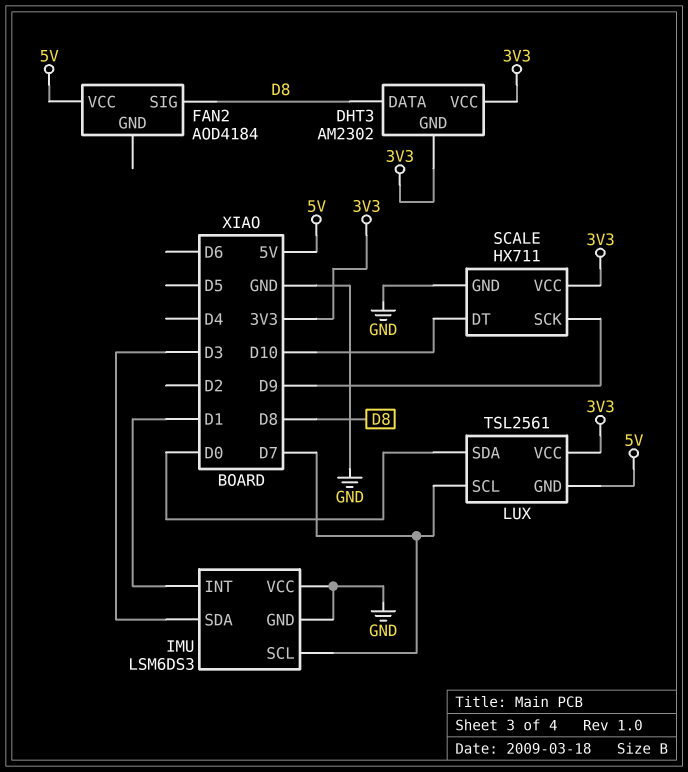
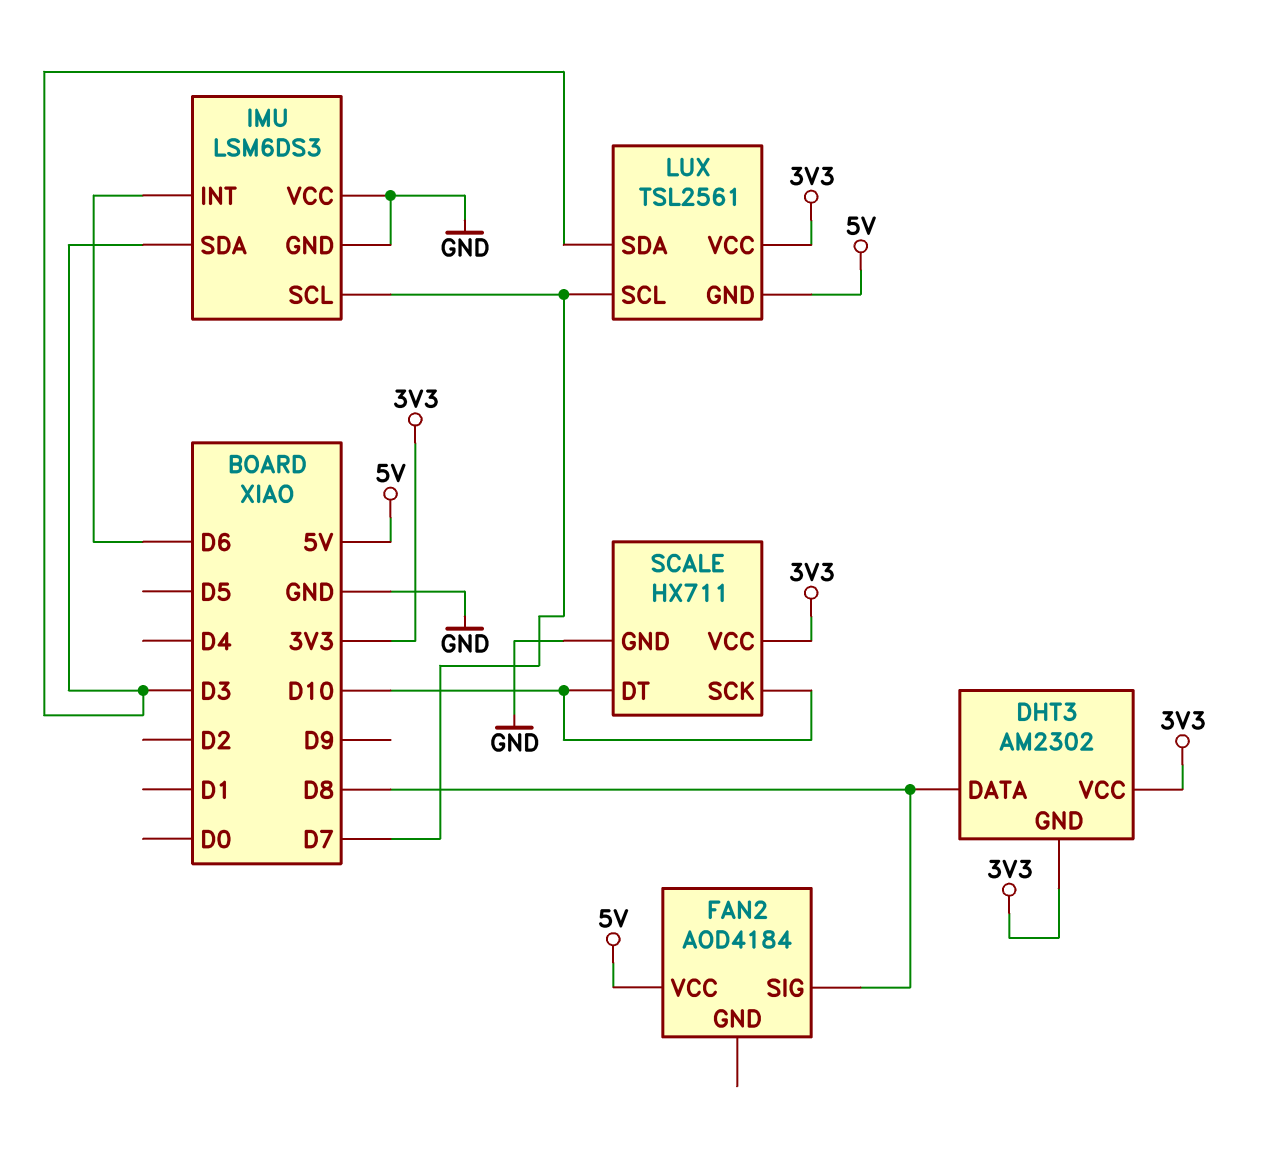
IMU pin INT: D1 -> D6
LUX pin SDA: D0 -> D3
SCALE pin SCK: D9 -> D10

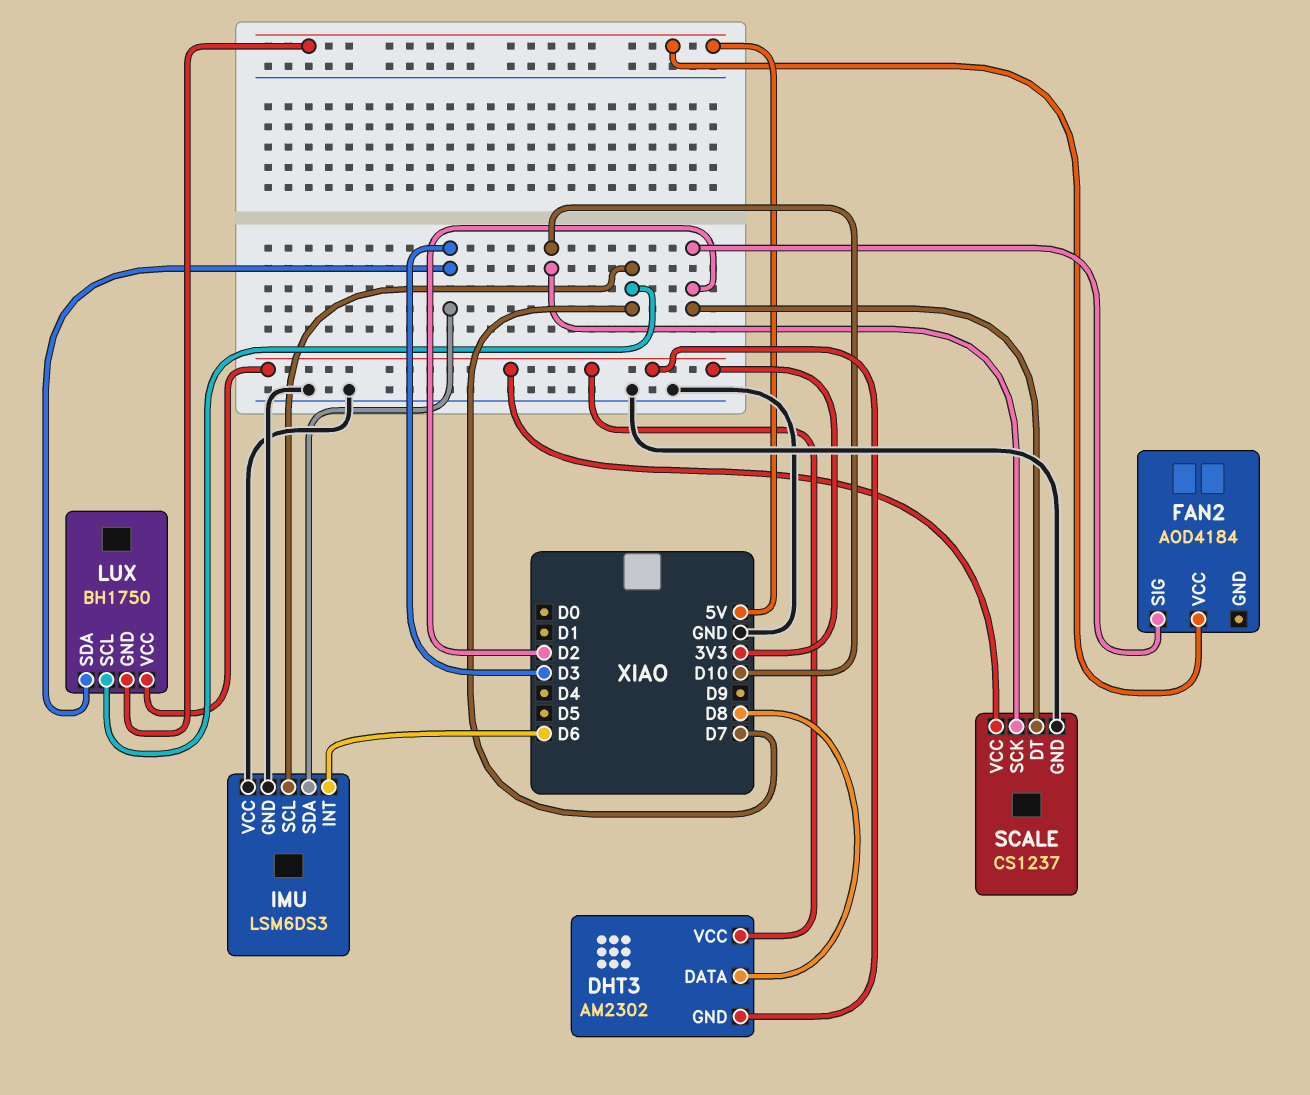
FAN2 pin SIG: D8 -> D2
LUX: TSL2561 -> BH1750
SCALE: HX711 -> CS1237
SCALE pin DT: D10 -> D2

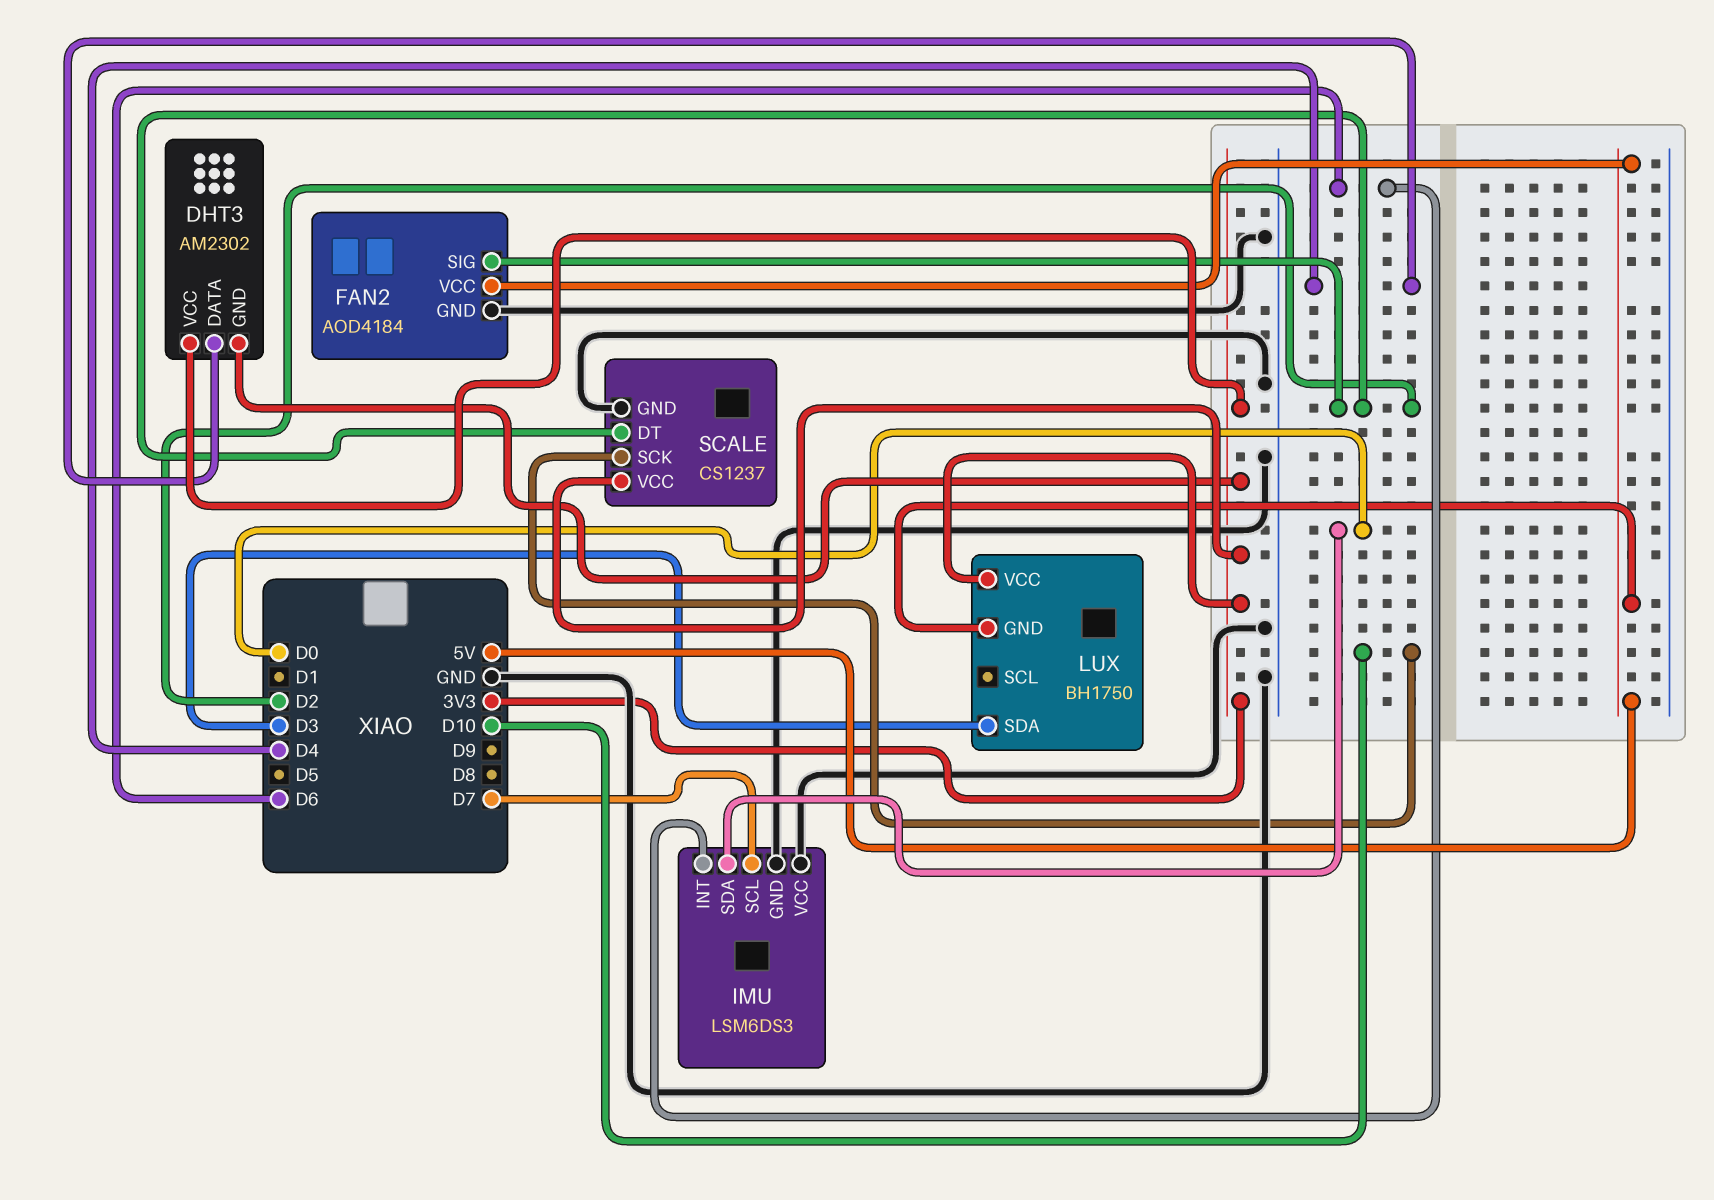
DHT3 pin DATA: D8 -> D4
FAN2 pin GND: none -> GND
IMU pin SDA: D3 -> D0
LUX pin SCL: D7 -> none

